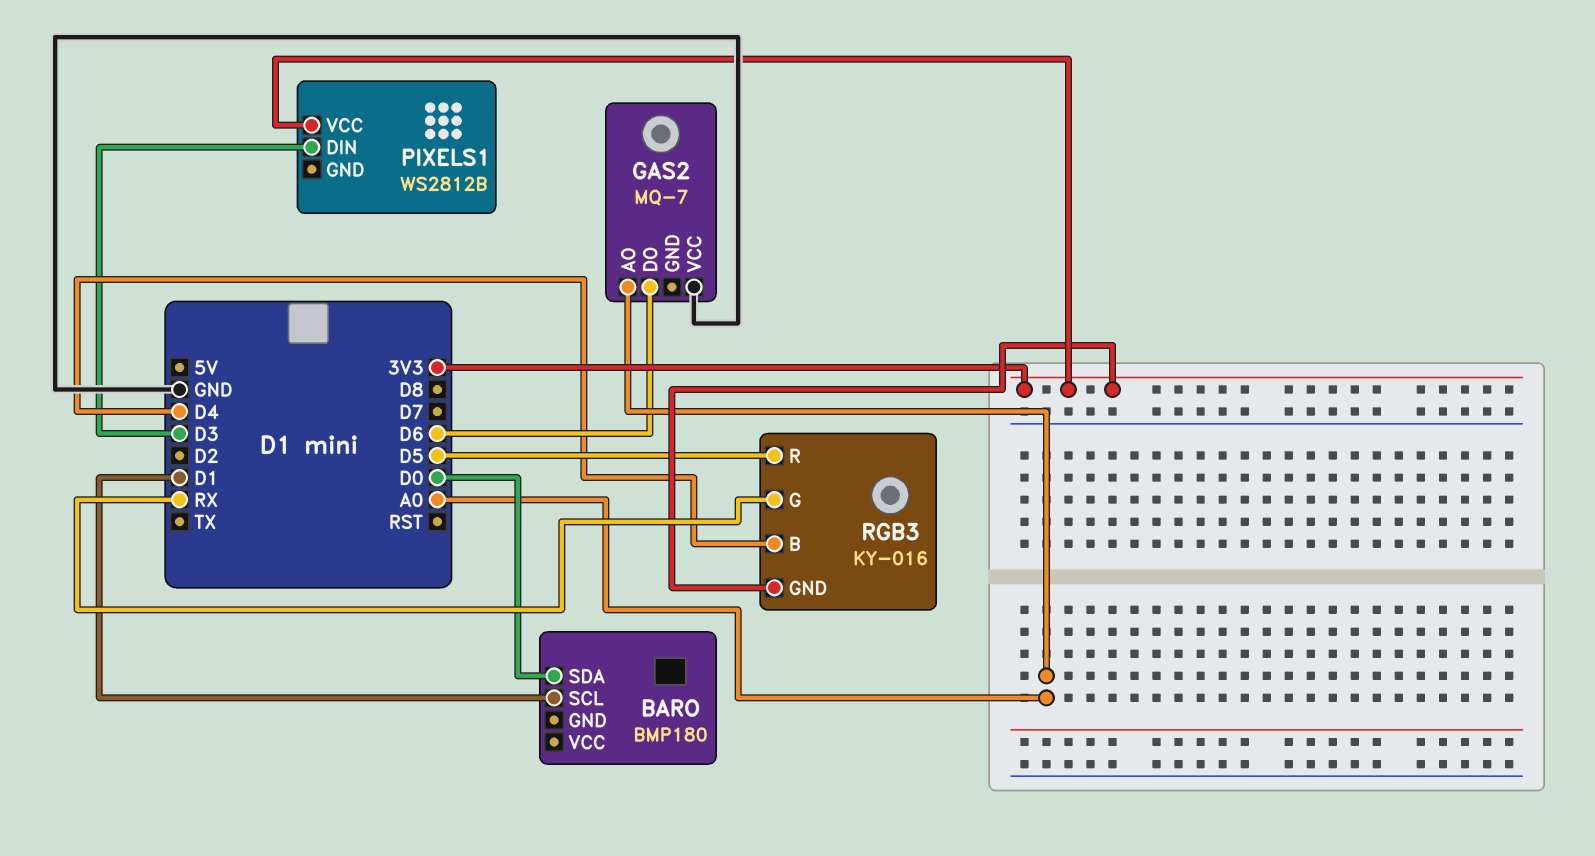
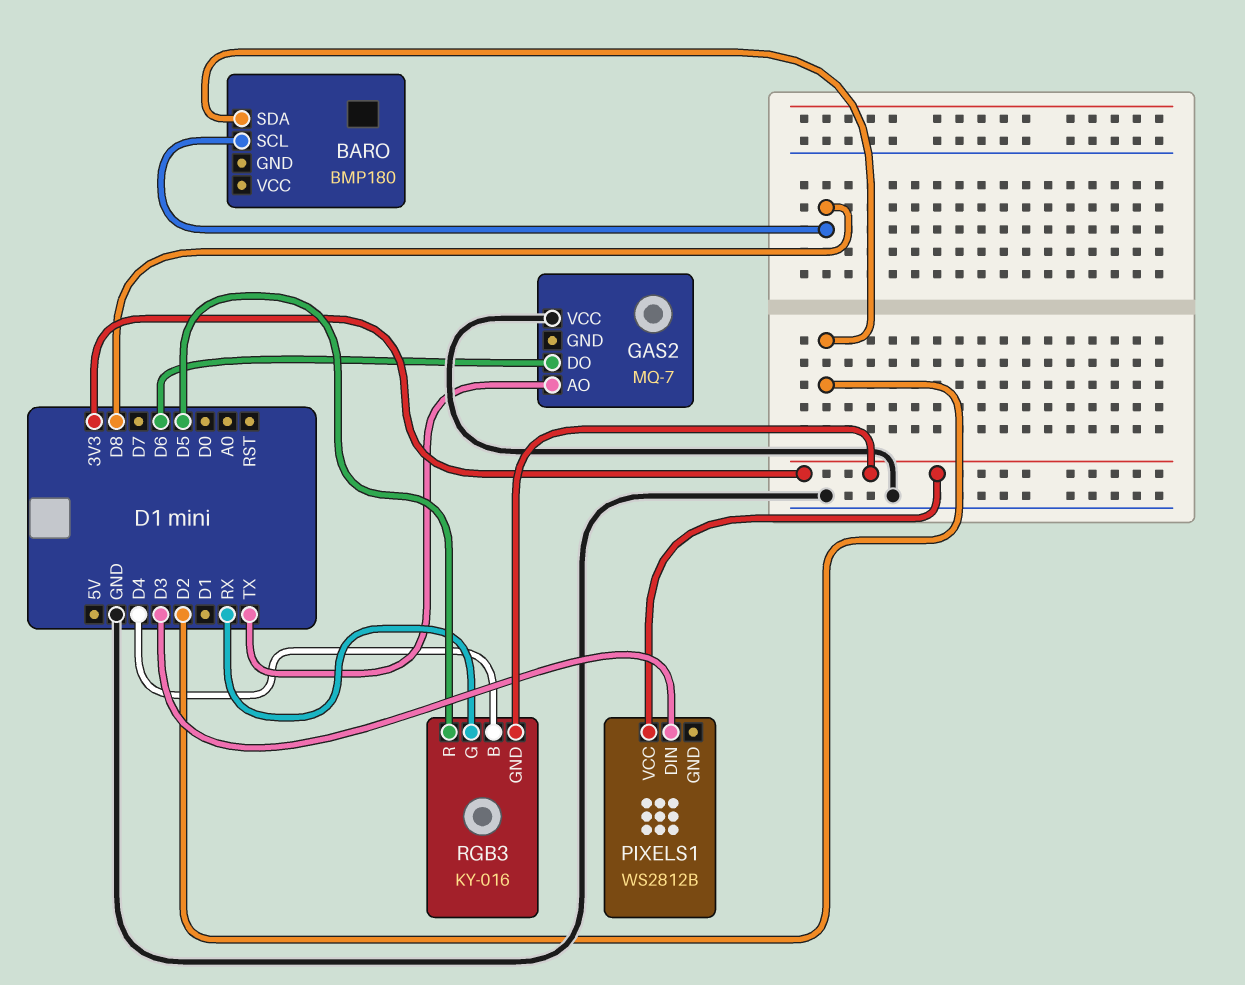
BARO pin SCL: D1 -> D8
BARO pin SDA: D0 -> D2
GAS2 pin AO: A0 -> TX

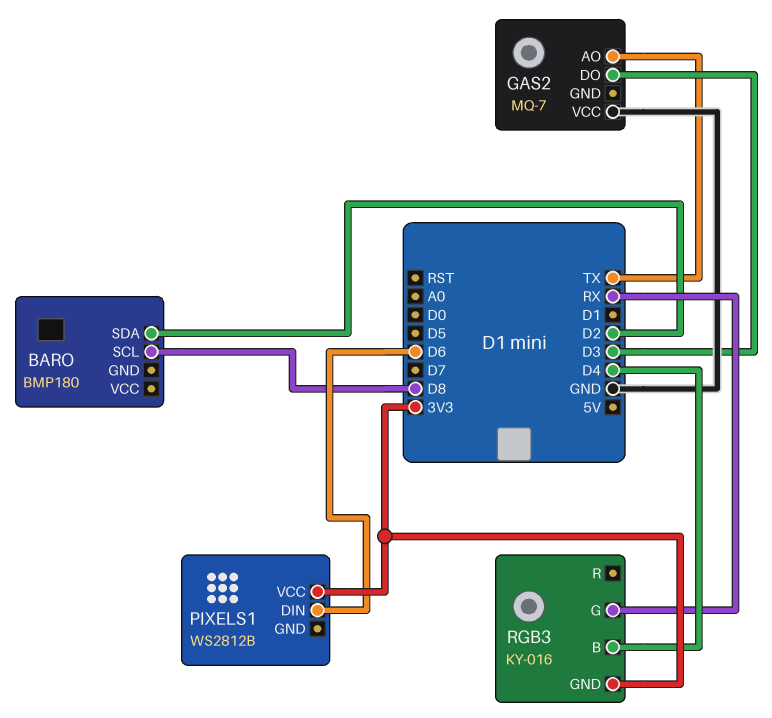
GAS2 pin DO: D6 -> D3
PIXELS1 pin DIN: D3 -> D6
RGB3 pin R: D5 -> none

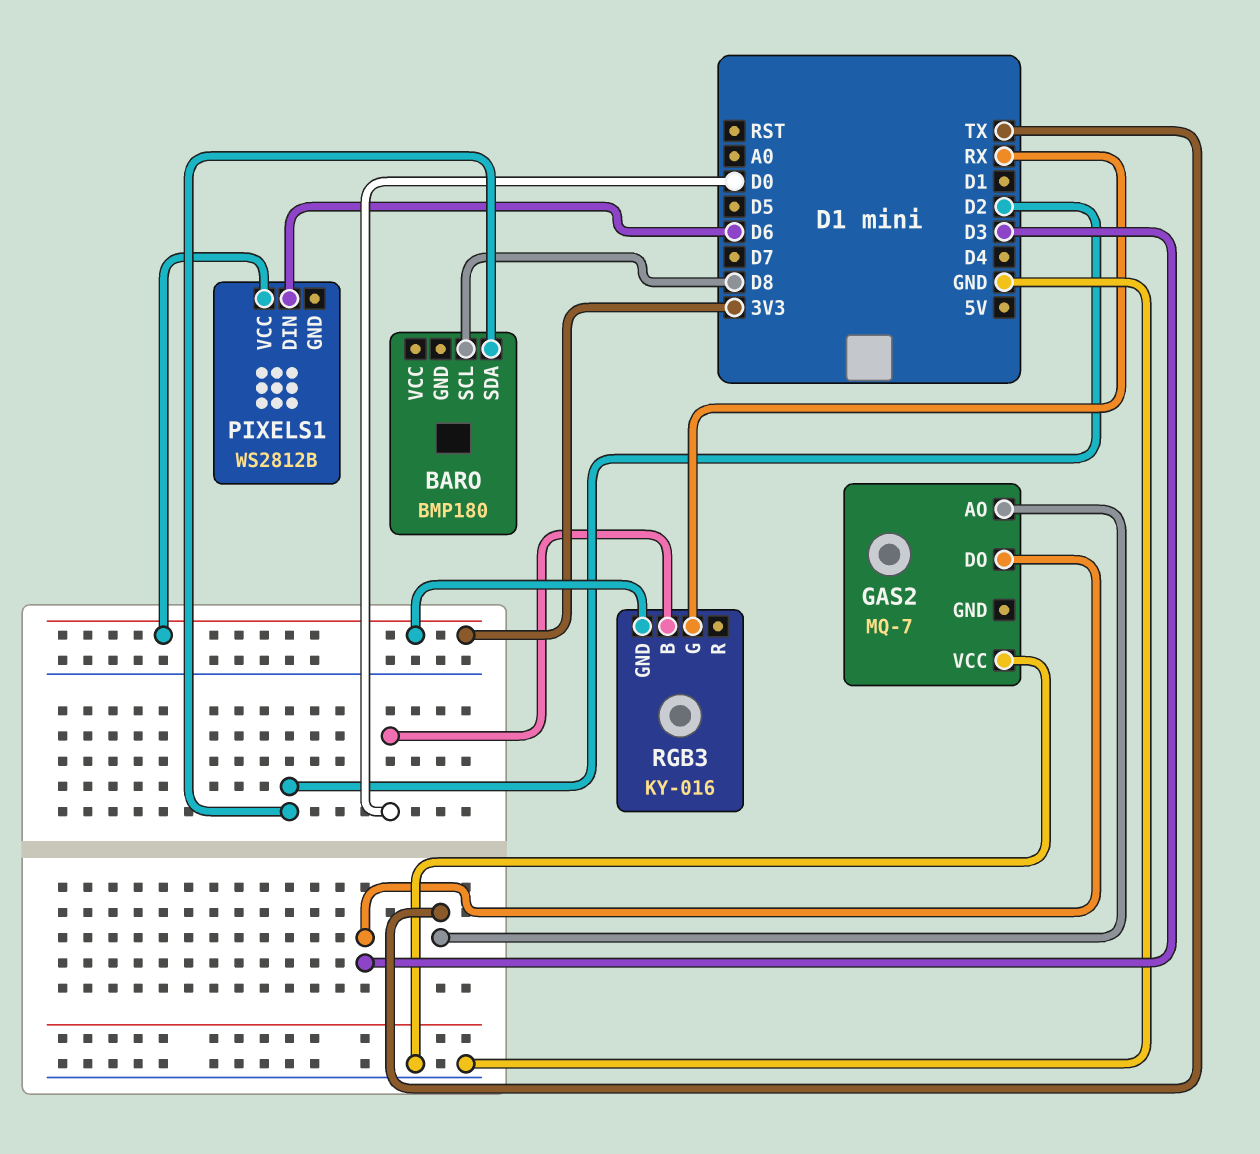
RGB3 pin B: D4 -> D0

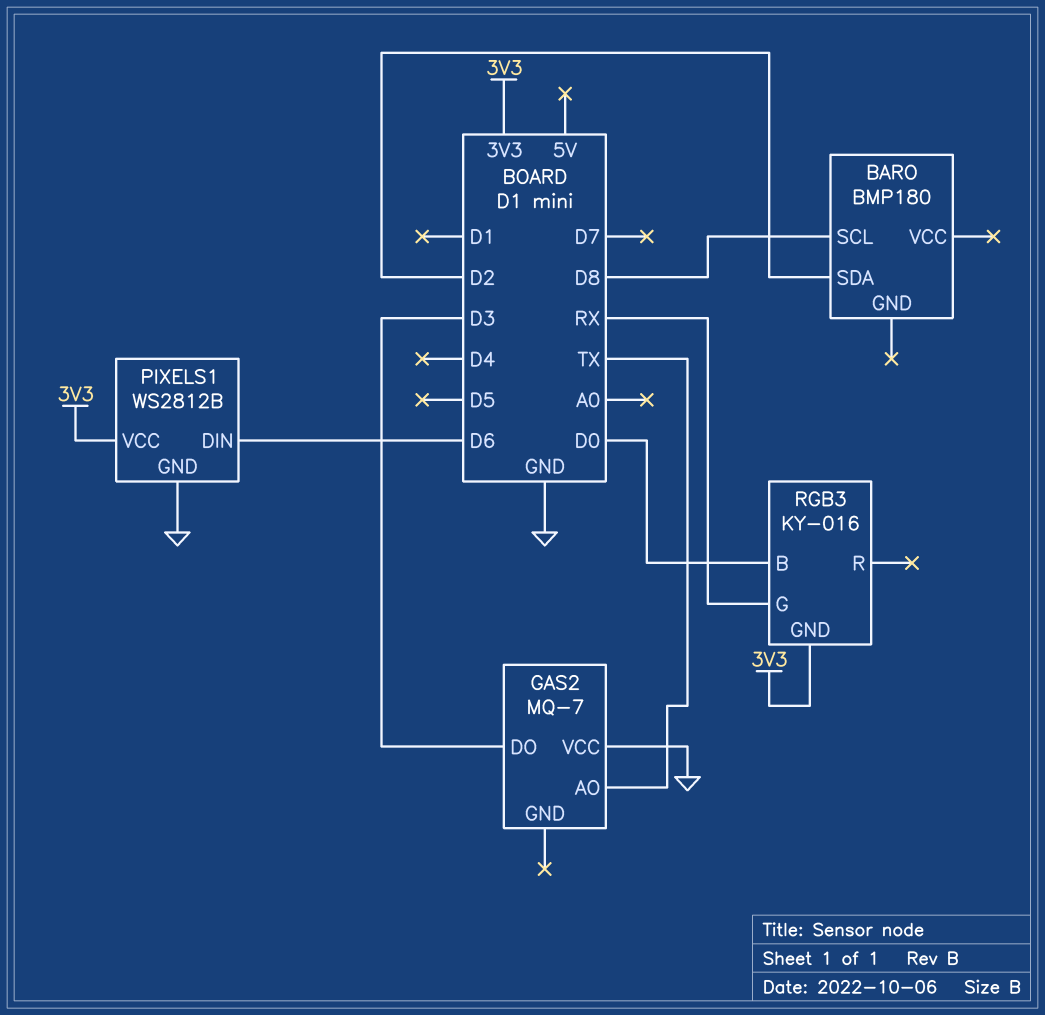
PIXELS1 pin GND: none -> GND

